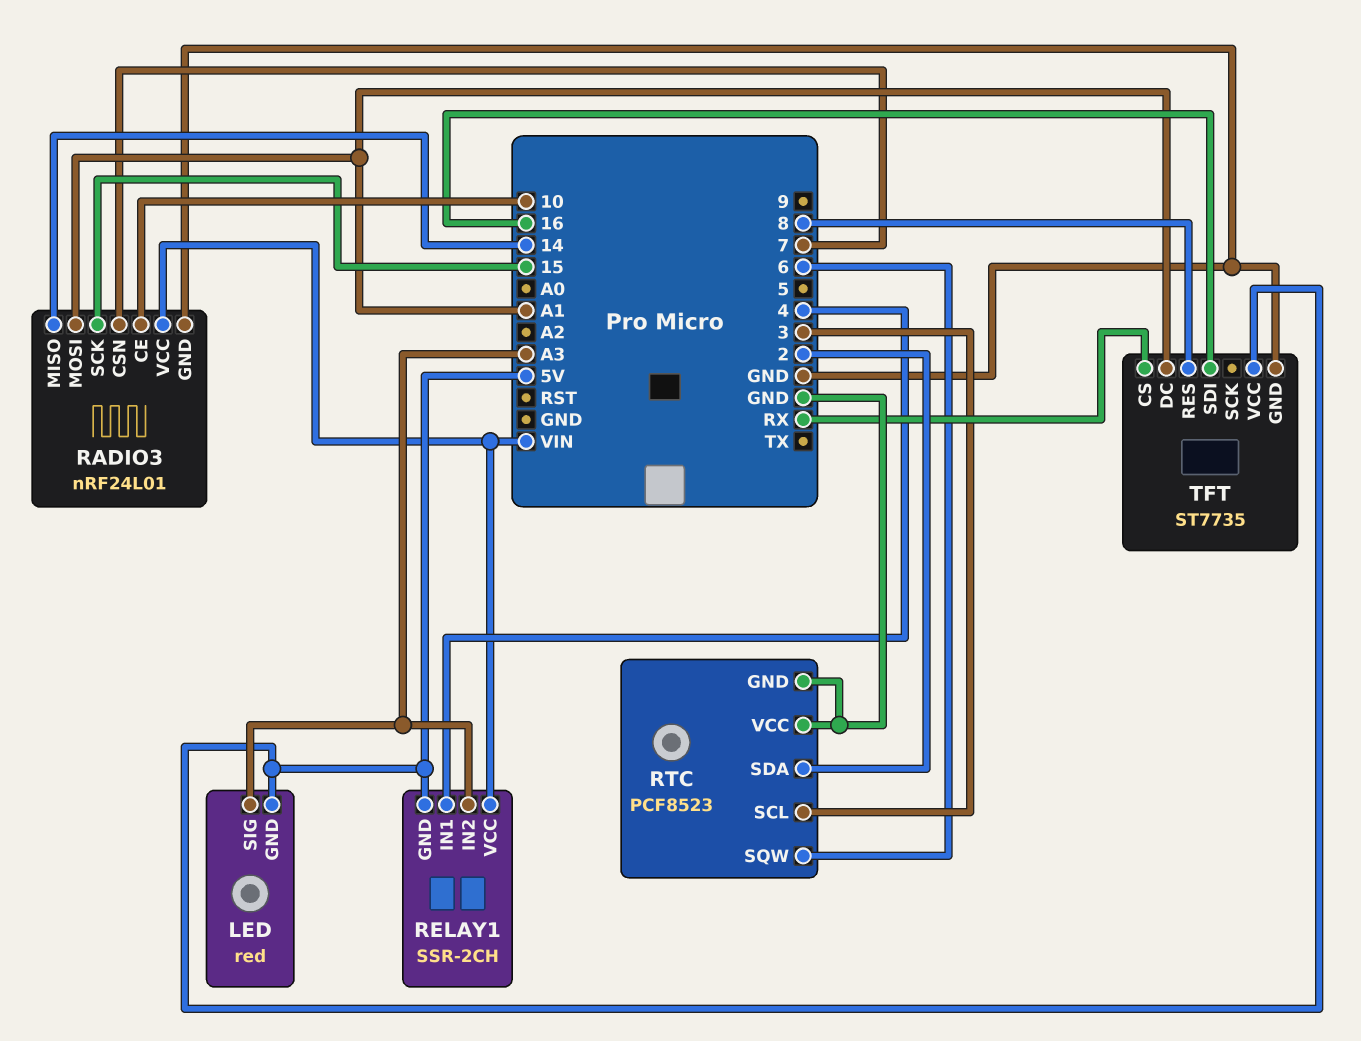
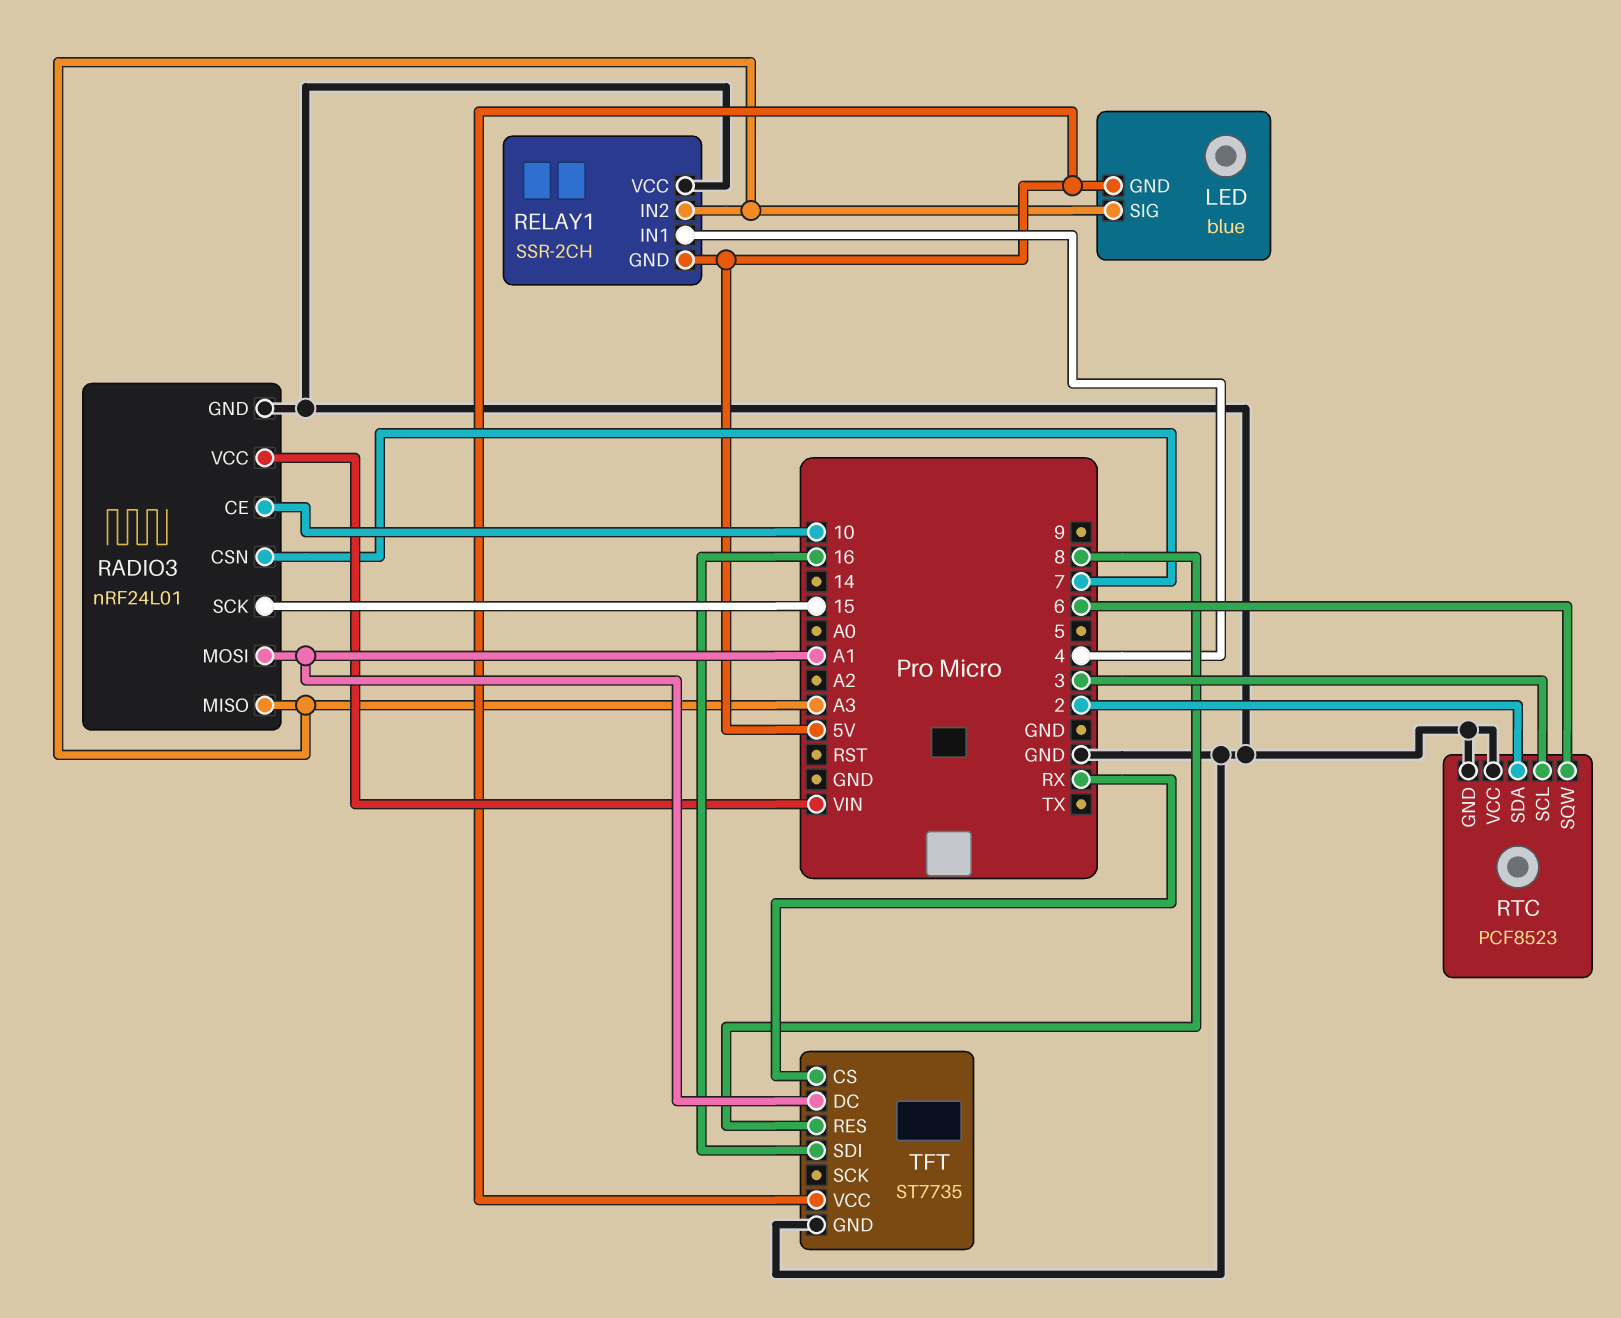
LED: red -> blue
RADIO3 pin MISO: 14 -> A3
RELAY1 pin VCC: VIN -> GND

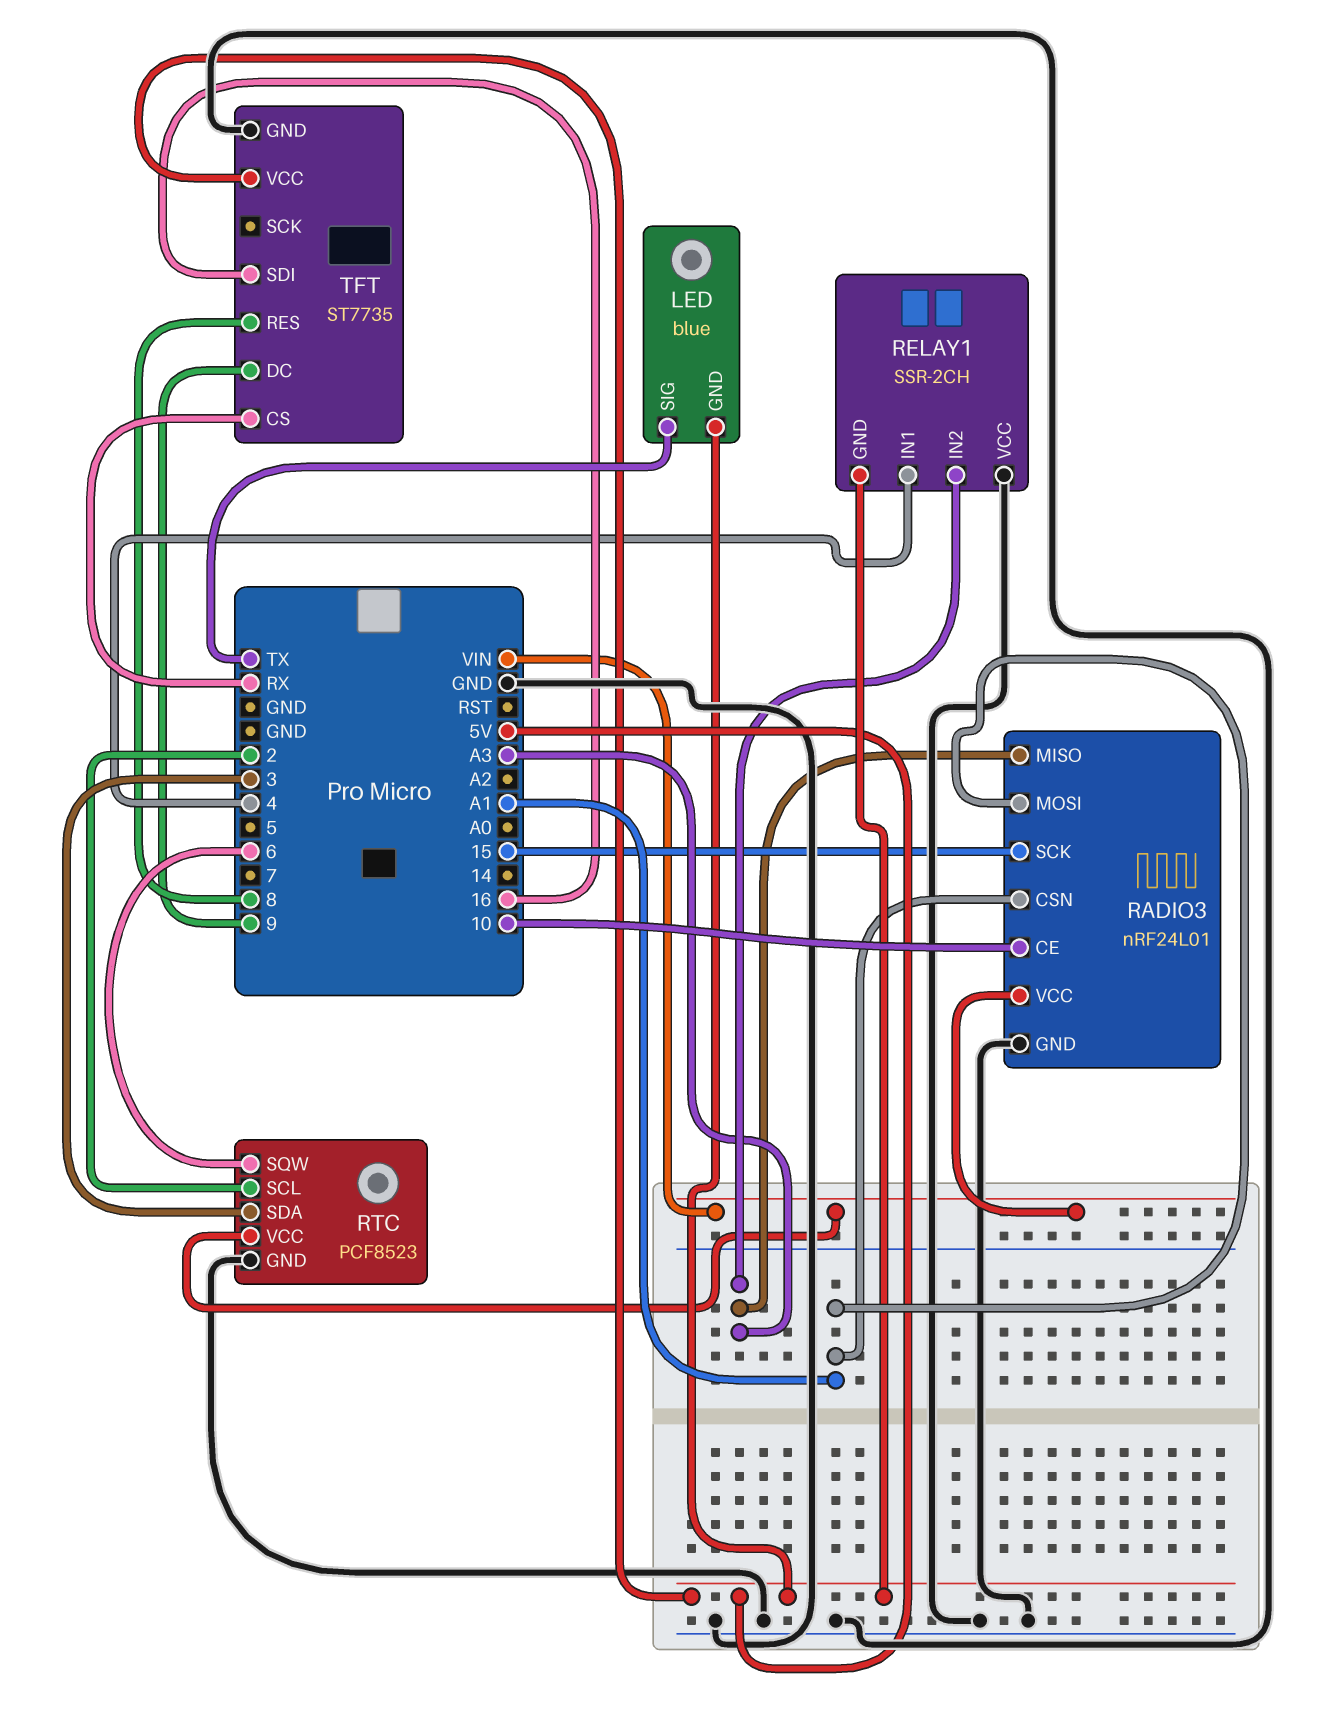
LED pin SIG: A3 -> TX
RADIO3 pin CSN: 7 -> A1
RTC pin SCL: 3 -> 2
RTC pin SDA: 2 -> 3
RTC pin VCC: GND -> VIN
TFT pin DC: A1 -> 9

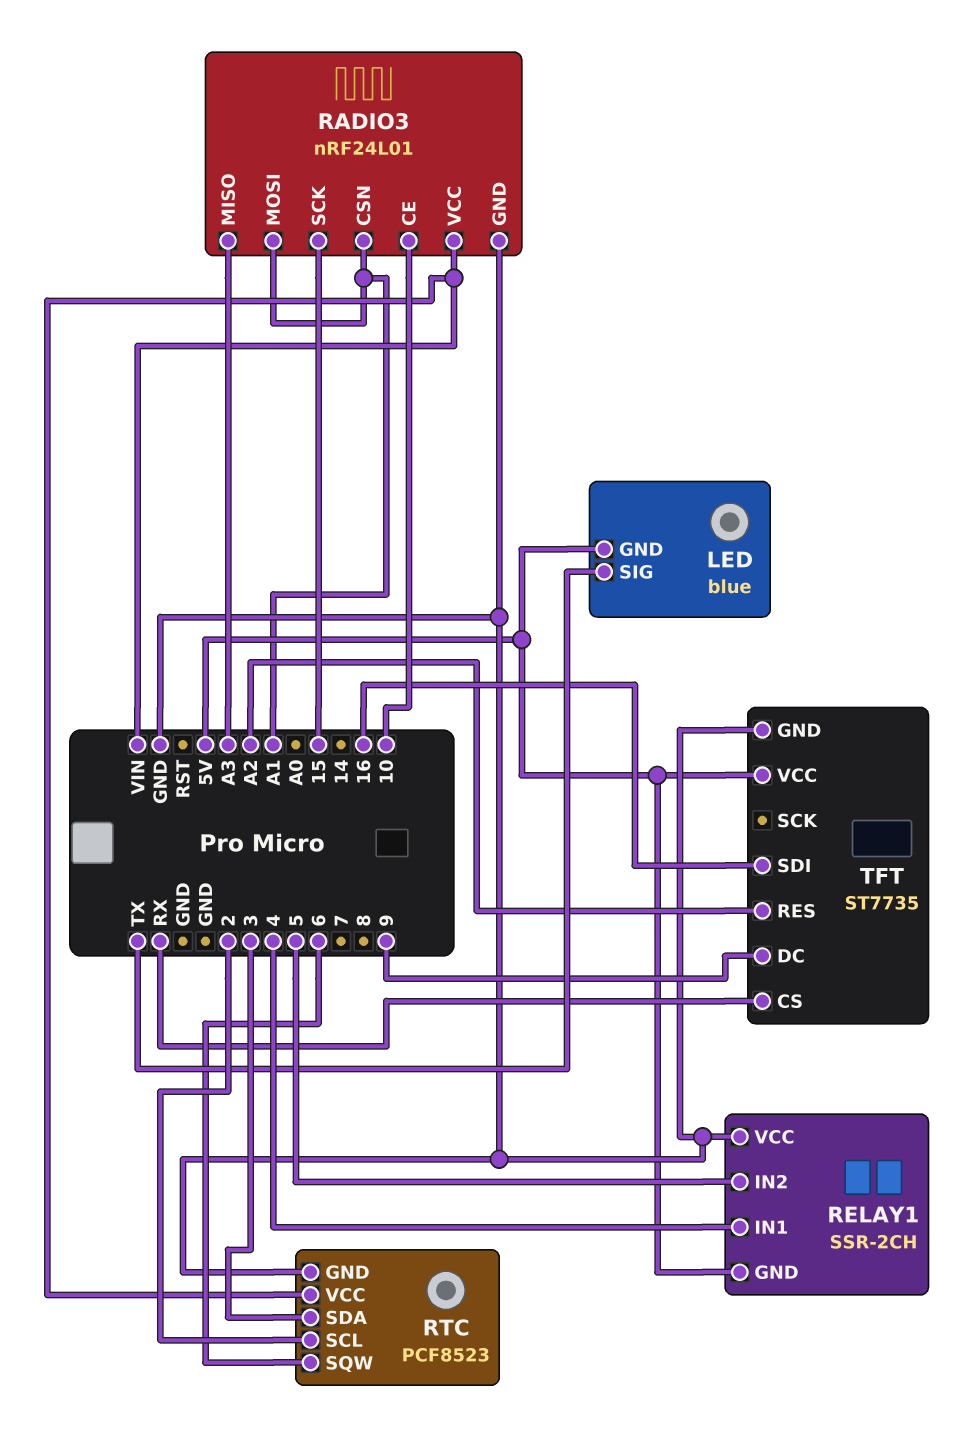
RELAY1 pin IN2: A3 -> 5
TFT pin RES: 8 -> A2

